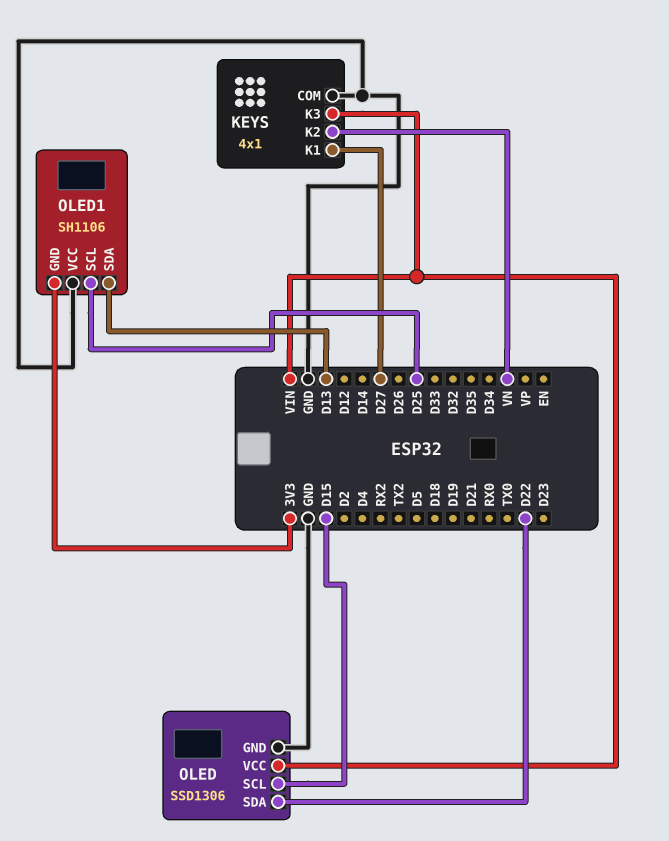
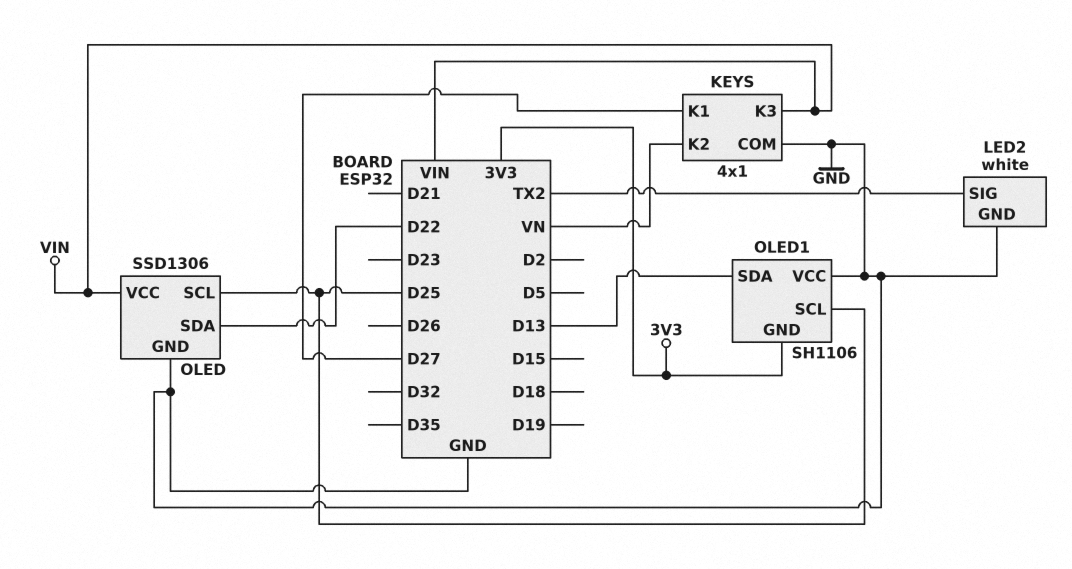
LED2: none -> white
LED2 pin GND: none -> GND
LED2 pin SIG: none -> TX2
OLED pin SCL: D15 -> D25

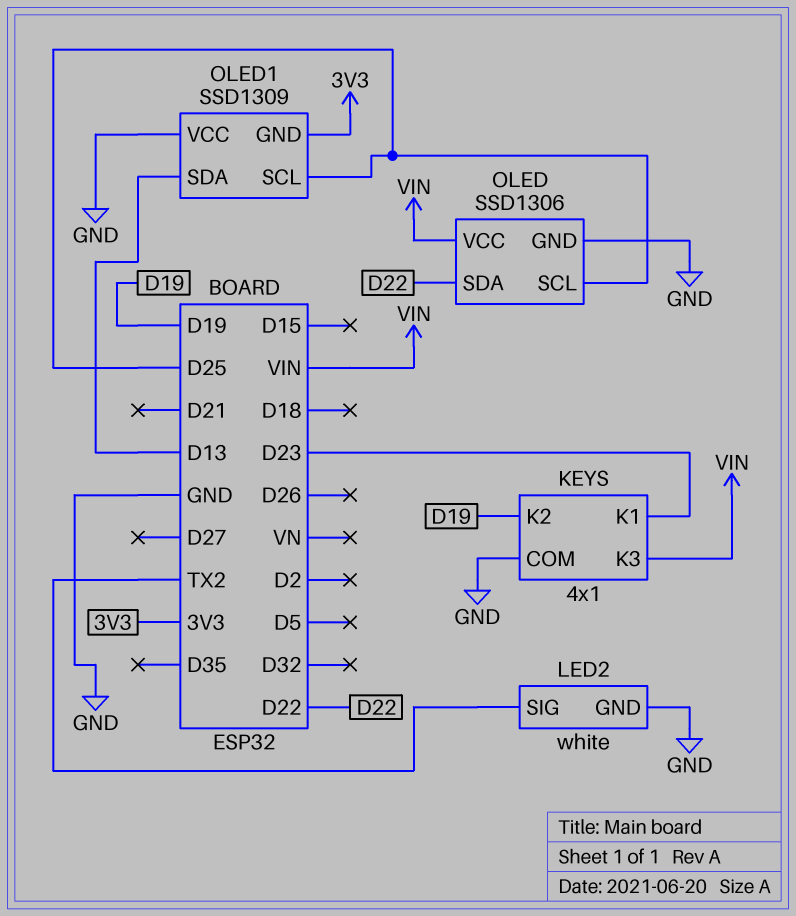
KEYS pin K1: D27 -> D23
KEYS pin K2: VN -> D19
OLED1: SH1106 -> SSD1309

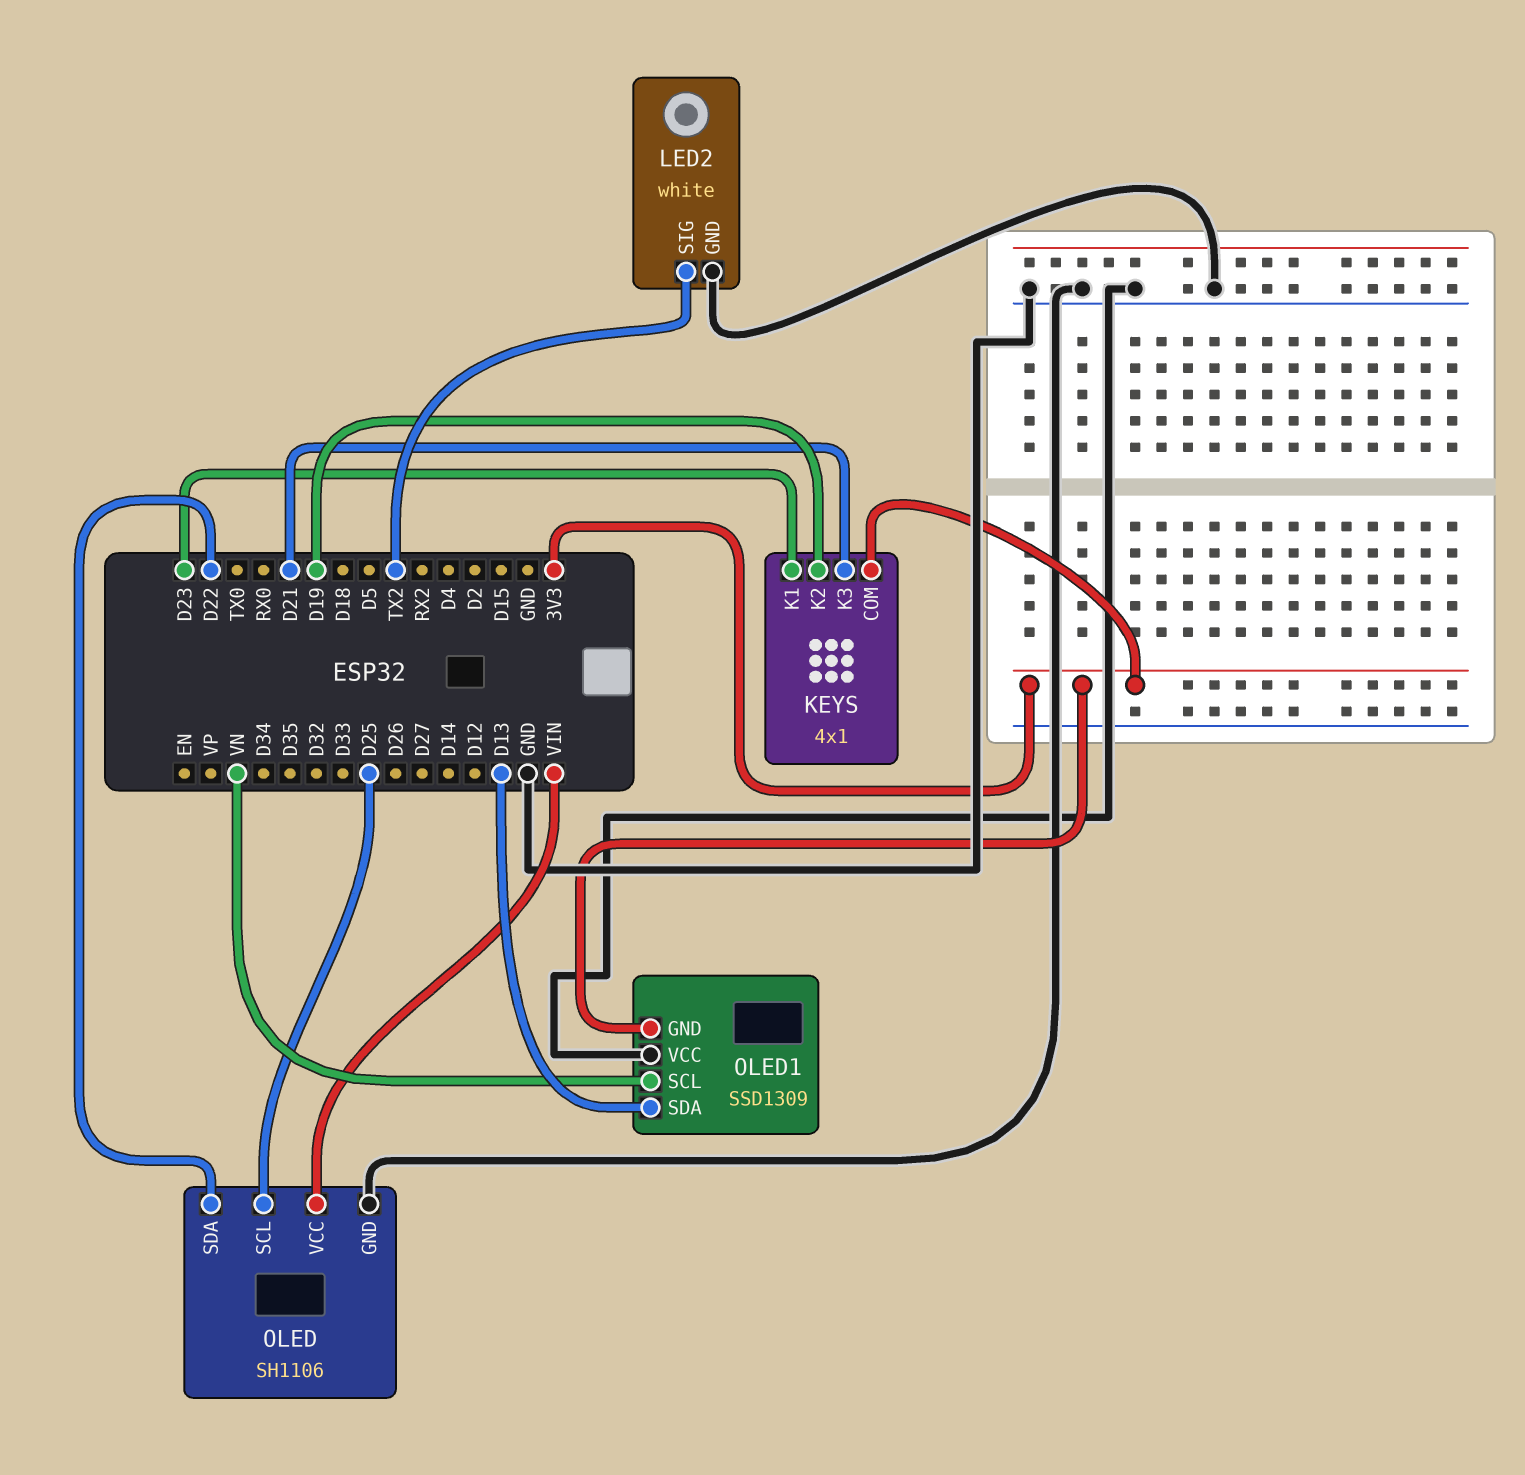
KEYS pin COM: GND -> 3V3
KEYS pin K3: VIN -> D21
OLED: SSD1306 -> SH1106
OLED1 pin SCL: D25 -> VN

